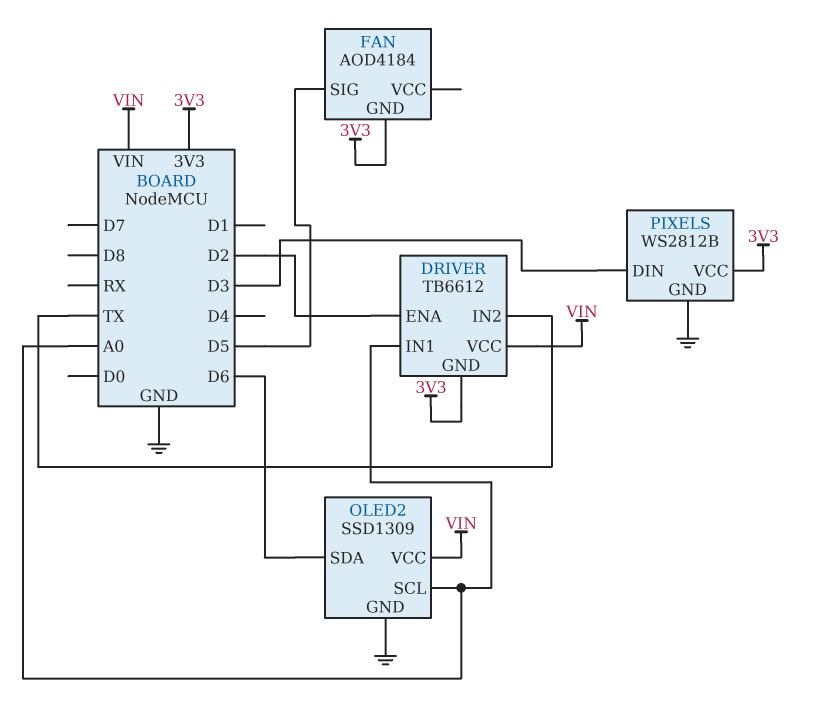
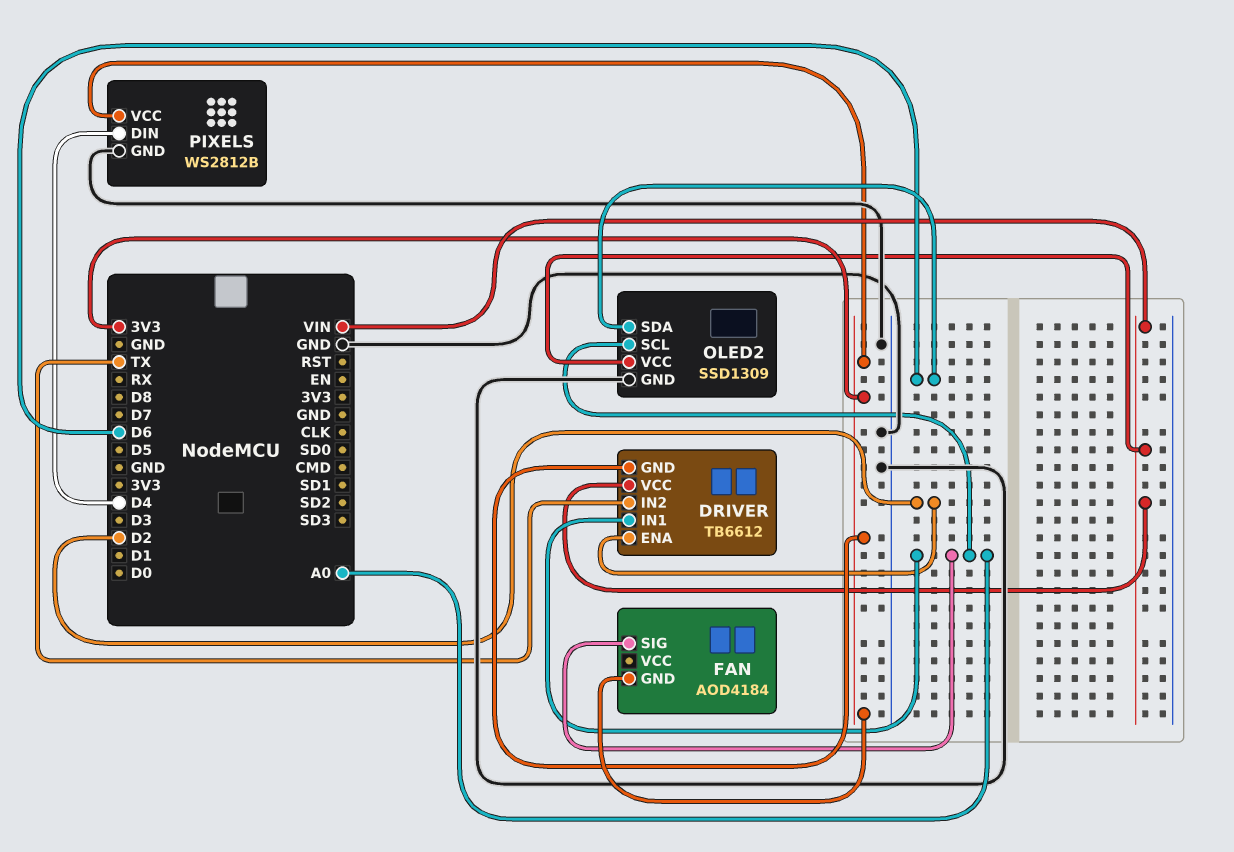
FAN pin SIG: D5 -> A0
PIXELS pin DIN: D3 -> D4

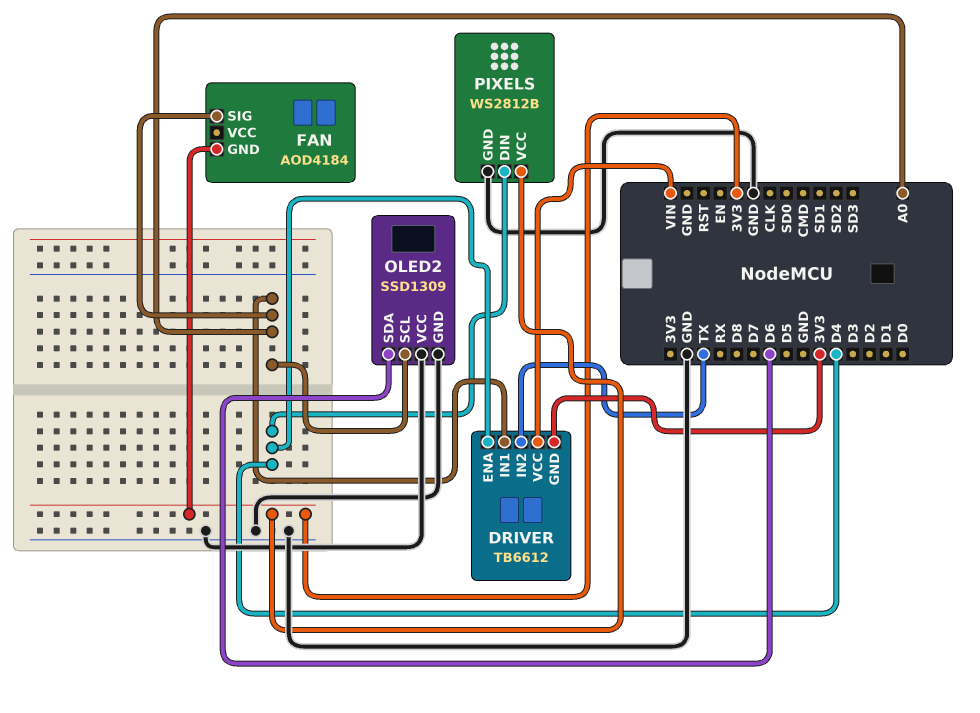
DRIVER pin ENA: D2 -> D4
OLED2 pin VCC: VIN -> GND

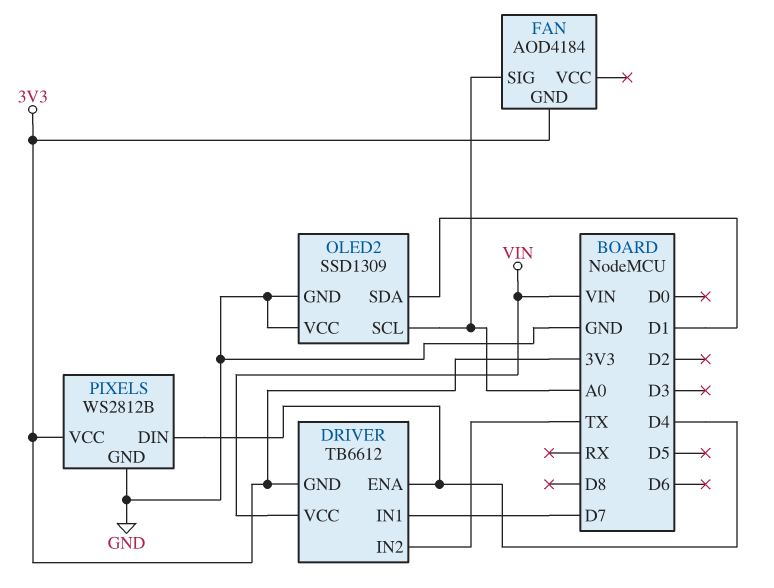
DRIVER pin IN1: A0 -> D7
OLED2 pin SDA: D6 -> D1

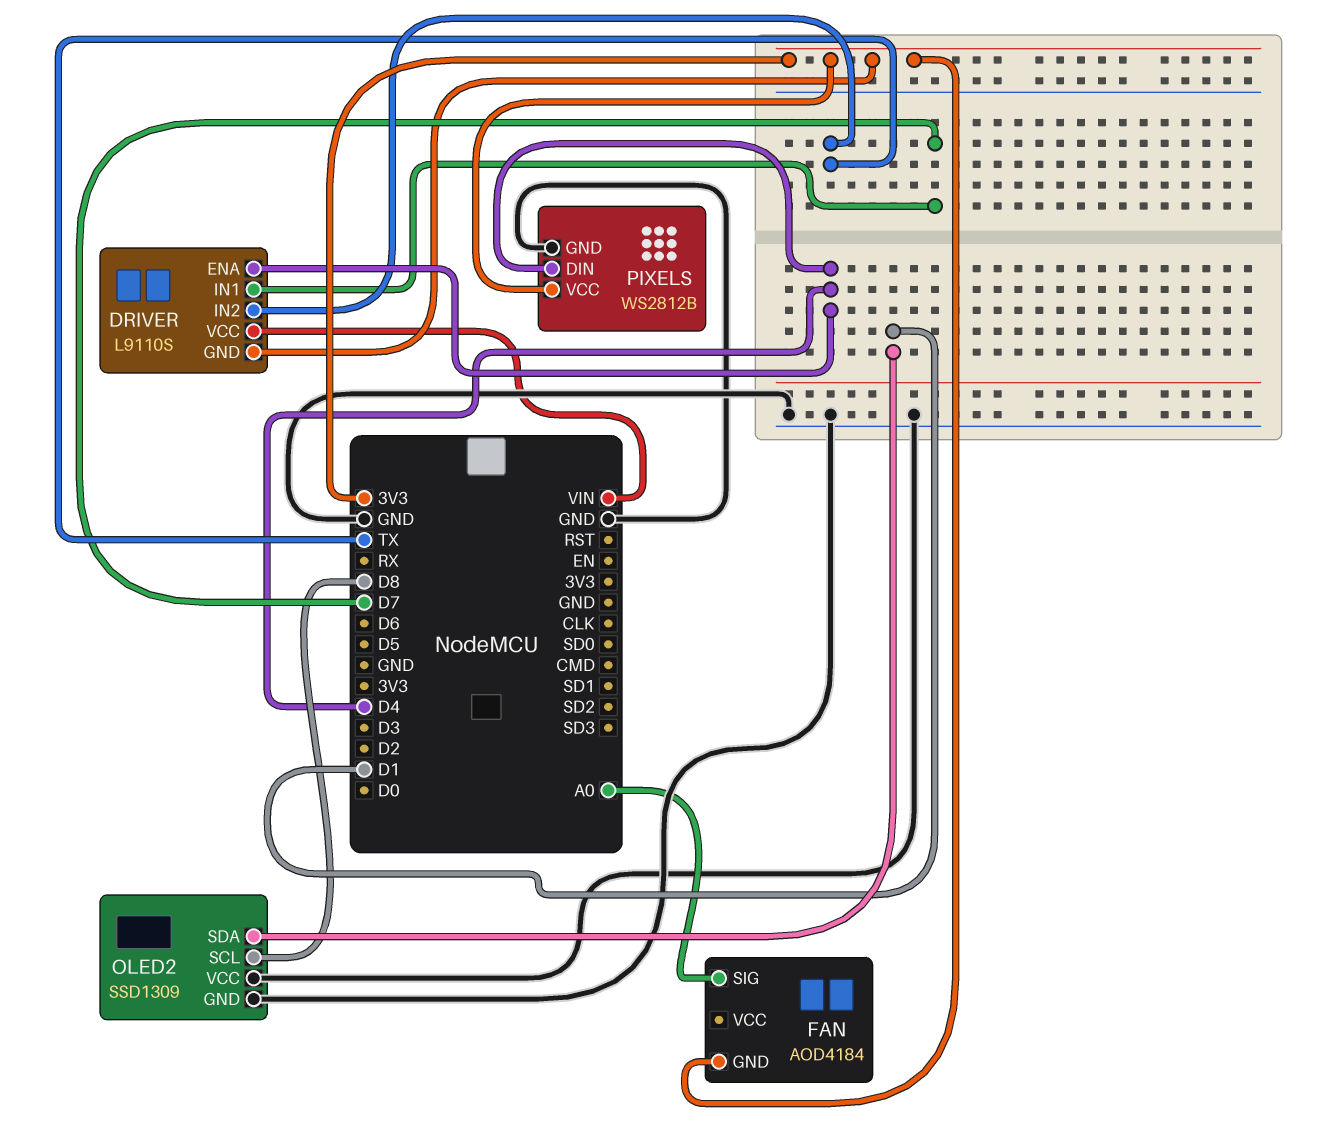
DRIVER: TB6612 -> L9110S
OLED2 pin SCL: A0 -> D8

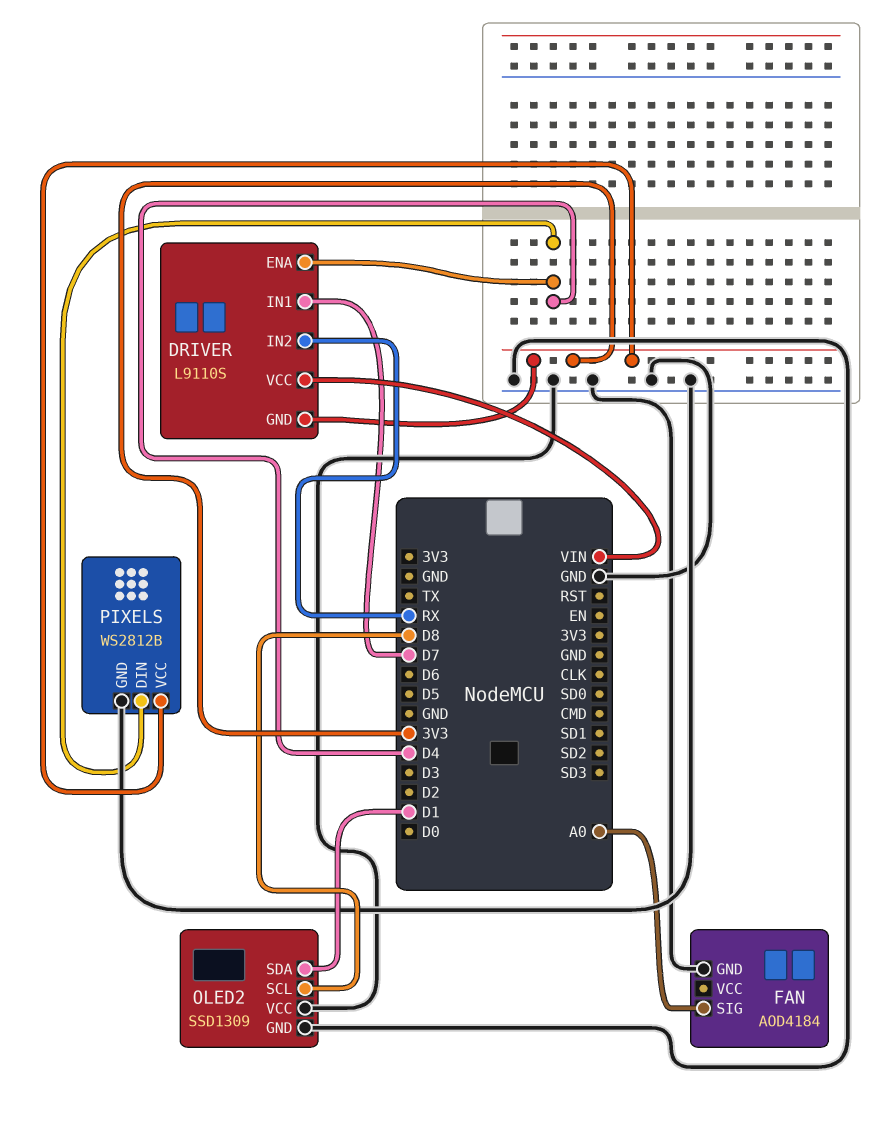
DRIVER pin IN2: TX -> RX
FAN pin GND: 3V3 -> GND

